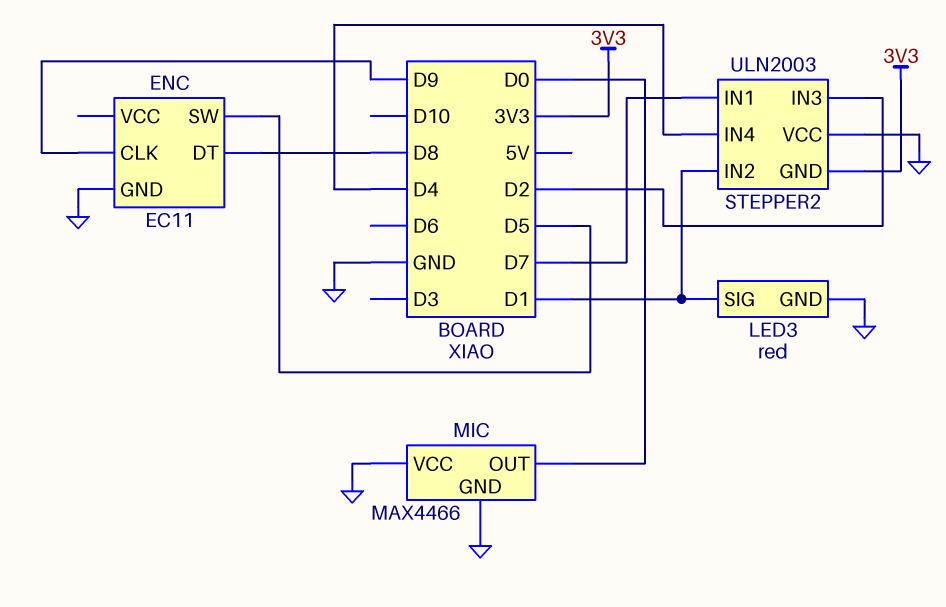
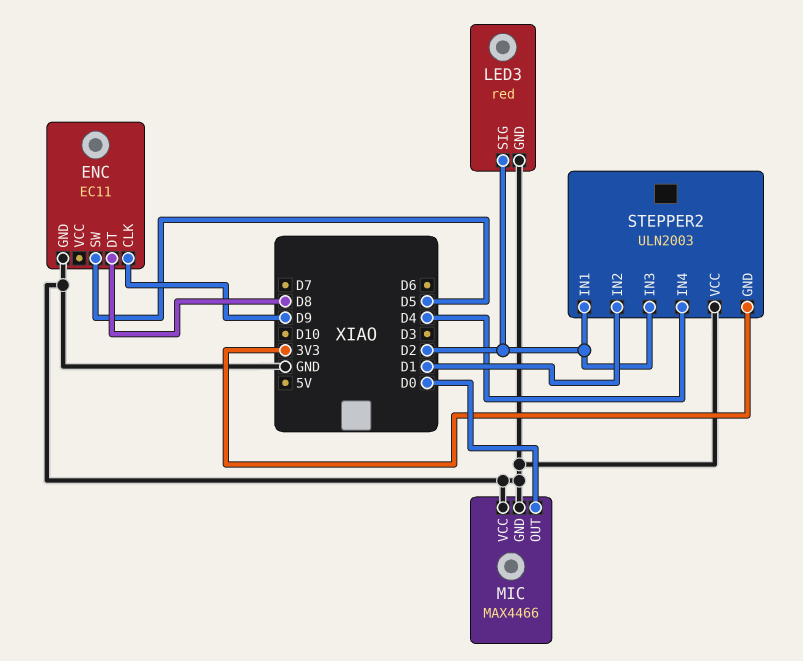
LED3 pin SIG: D1 -> D2
STEPPER2 pin IN1: D7 -> D2

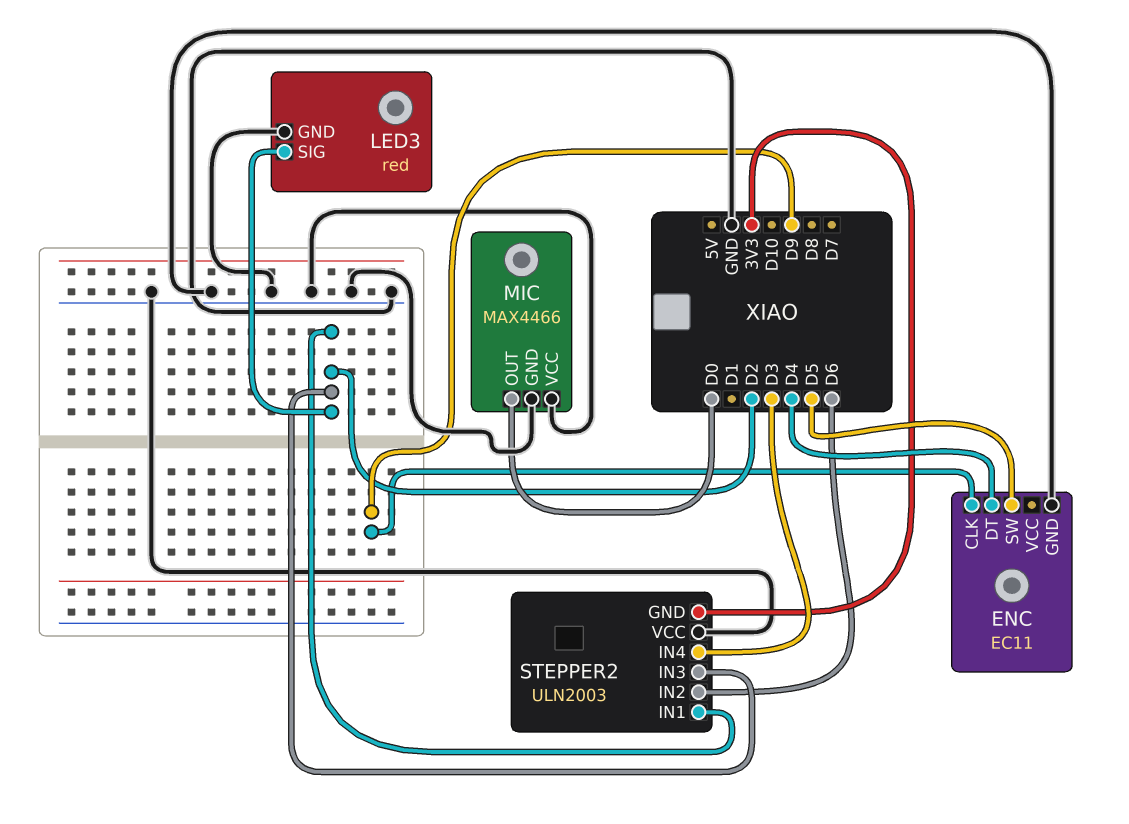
ENC pin DT: D8 -> D4
STEPPER2 pin IN2: D1 -> D6
STEPPER2 pin IN4: D4 -> D3

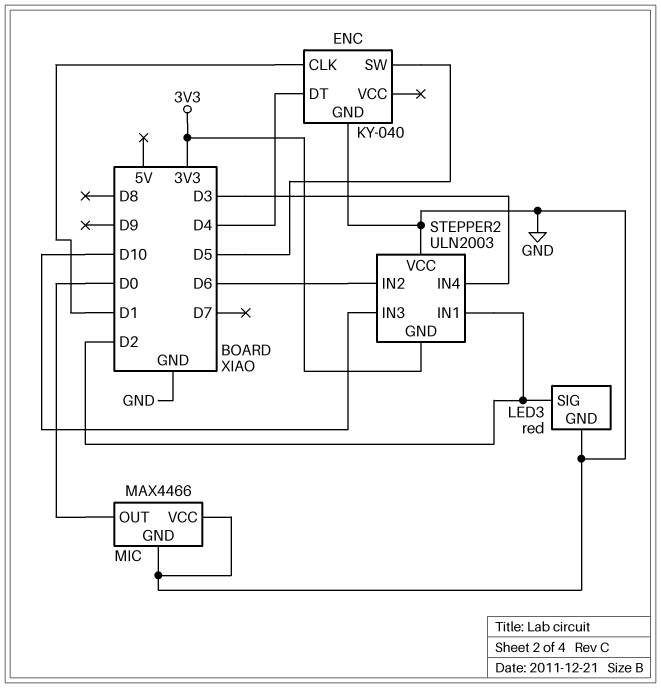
ENC: EC11 -> KY-040
ENC pin CLK: D9 -> D1
STEPPER2 pin IN3: D2 -> D10

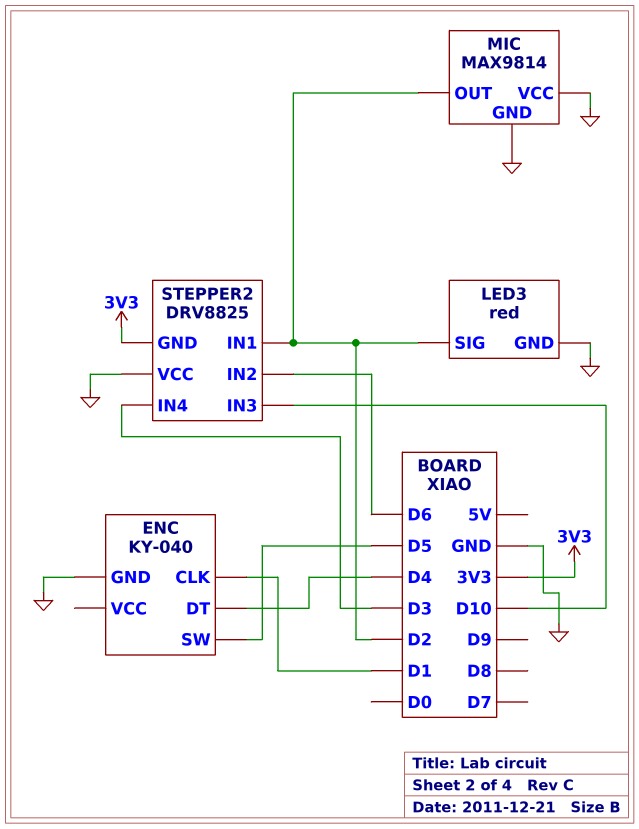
MIC: MAX4466 -> MAX9814
MIC pin OUT: D0 -> D2
STEPPER2: ULN2003 -> DRV8825

